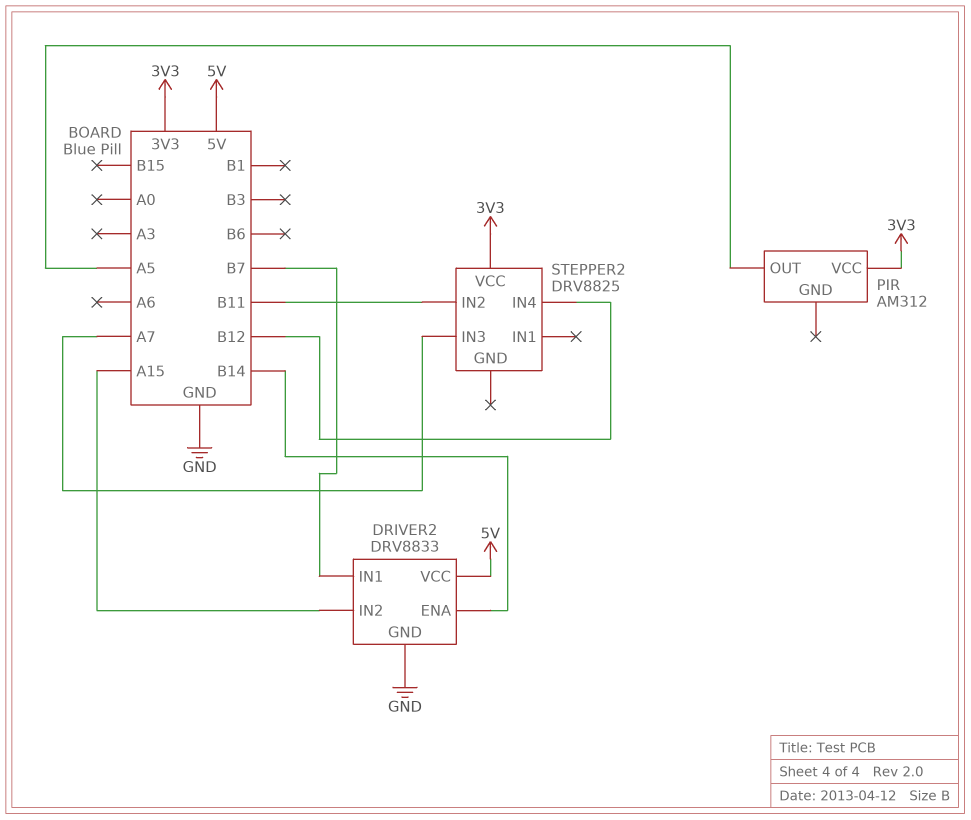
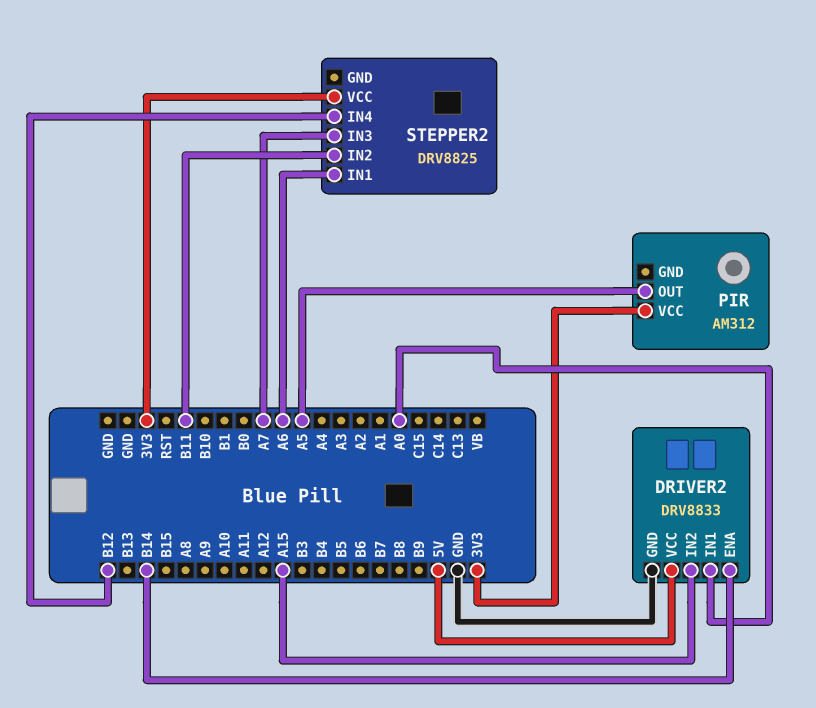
DRIVER2 pin IN1: B7 -> A0
STEPPER2 pin IN1: none -> A6

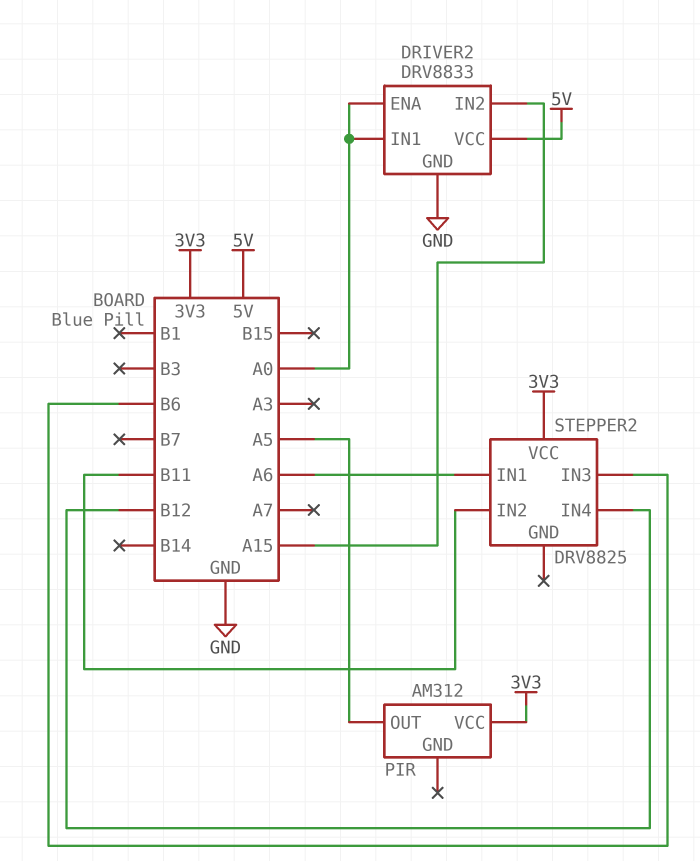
DRIVER2 pin ENA: B14 -> A0
STEPPER2 pin IN3: A7 -> B6

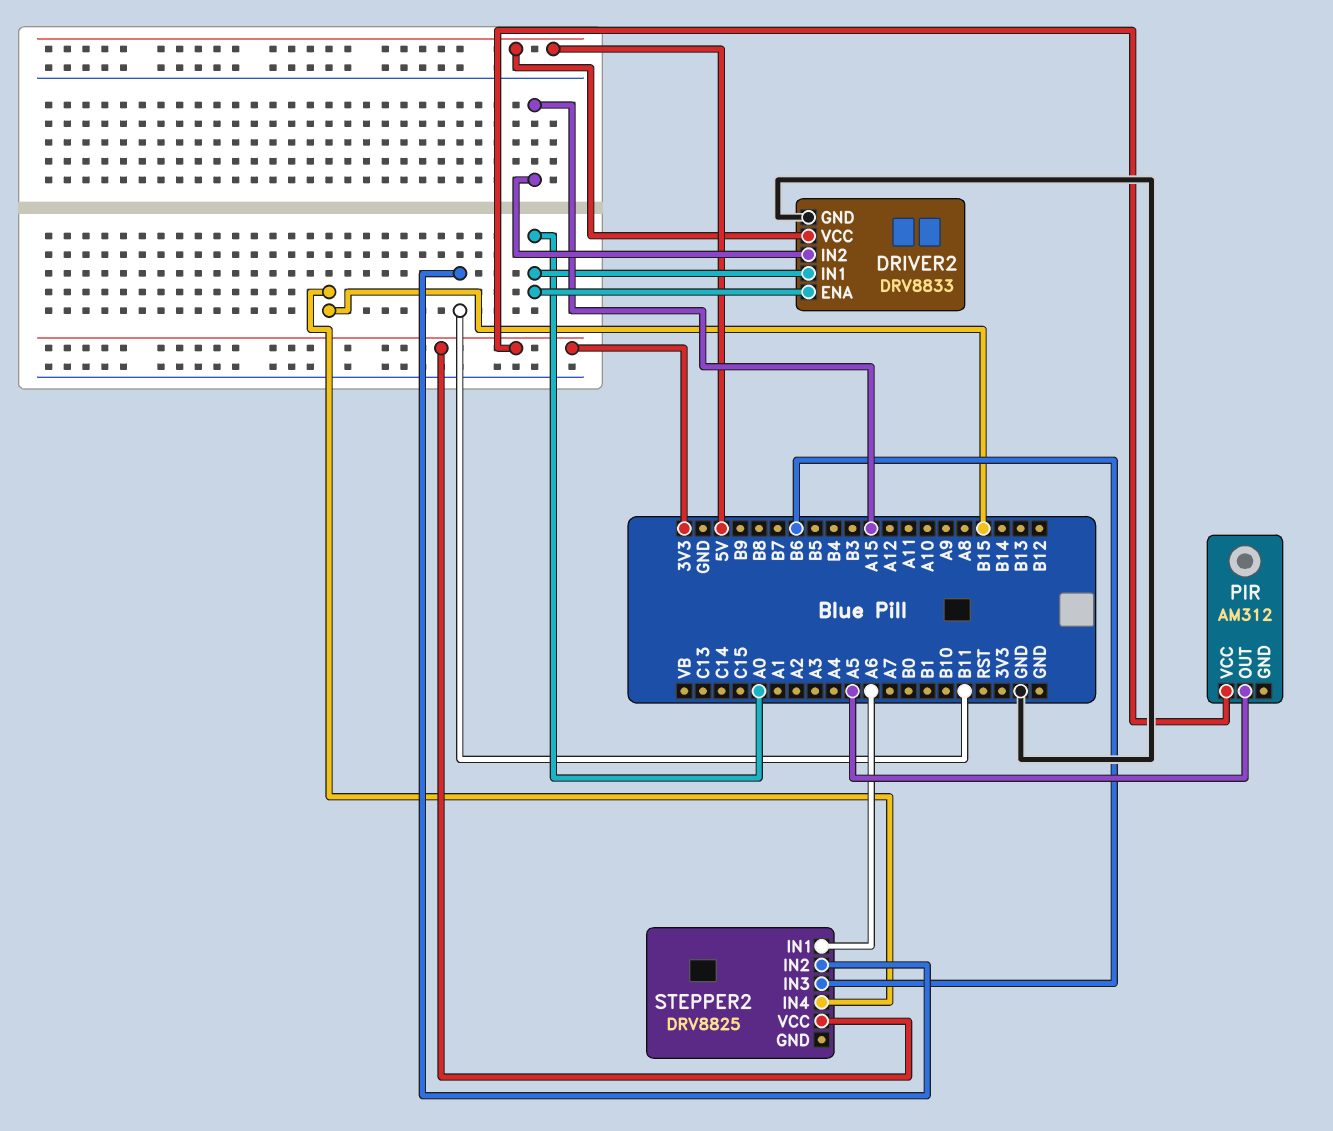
STEPPER2 pin IN4: B12 -> B15

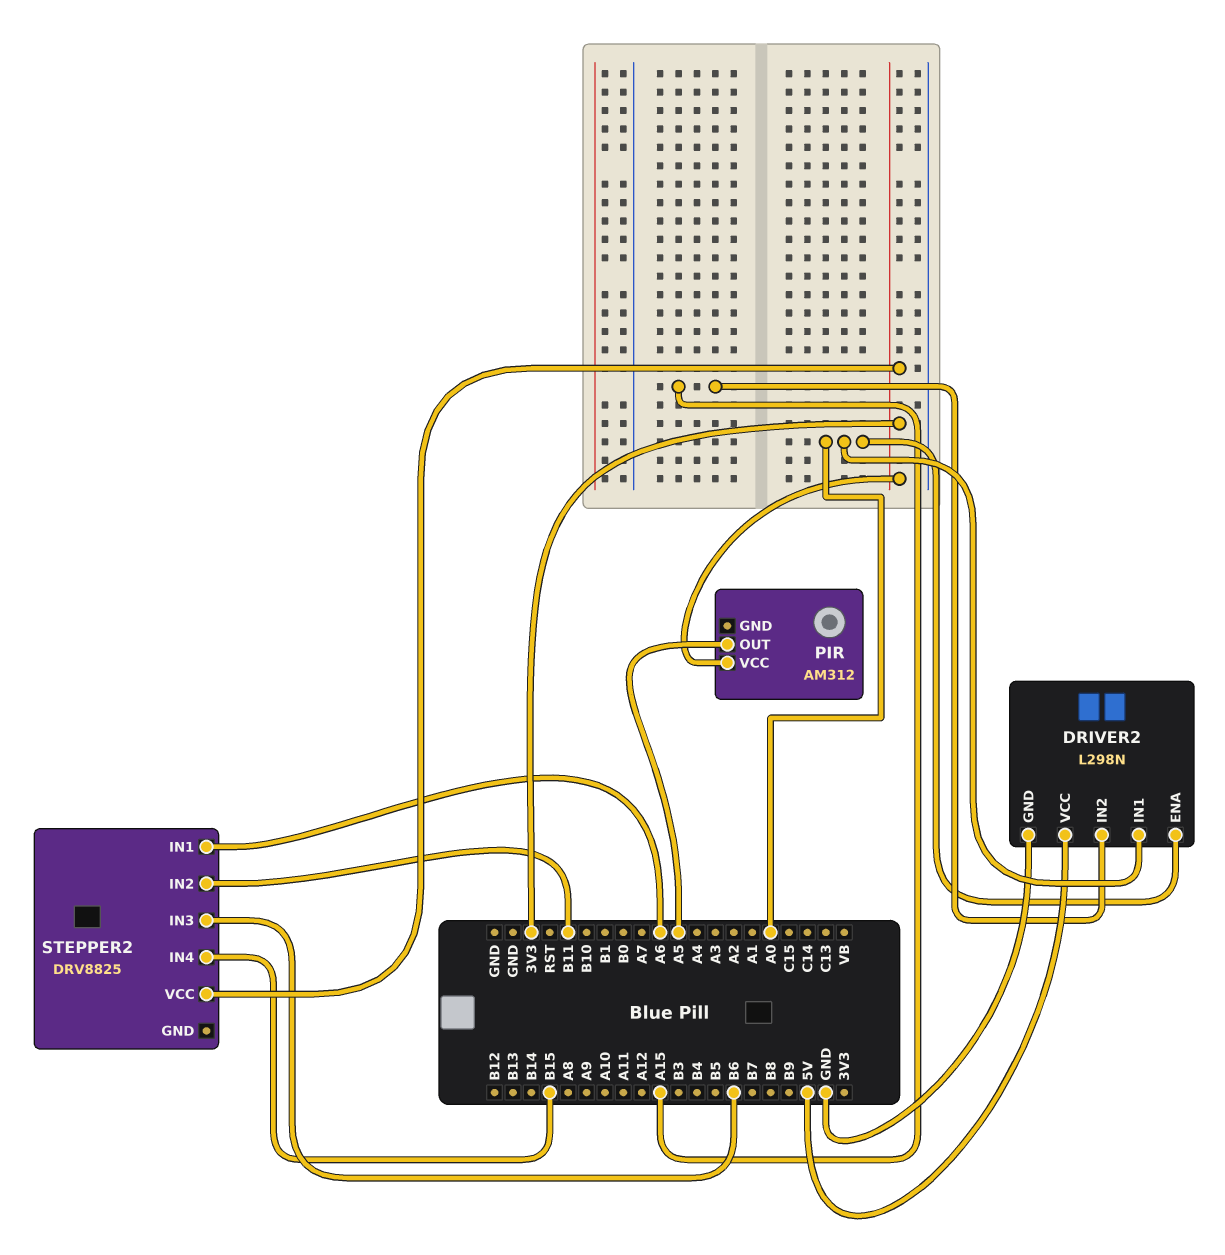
DRIVER2: DRV8833 -> L298N

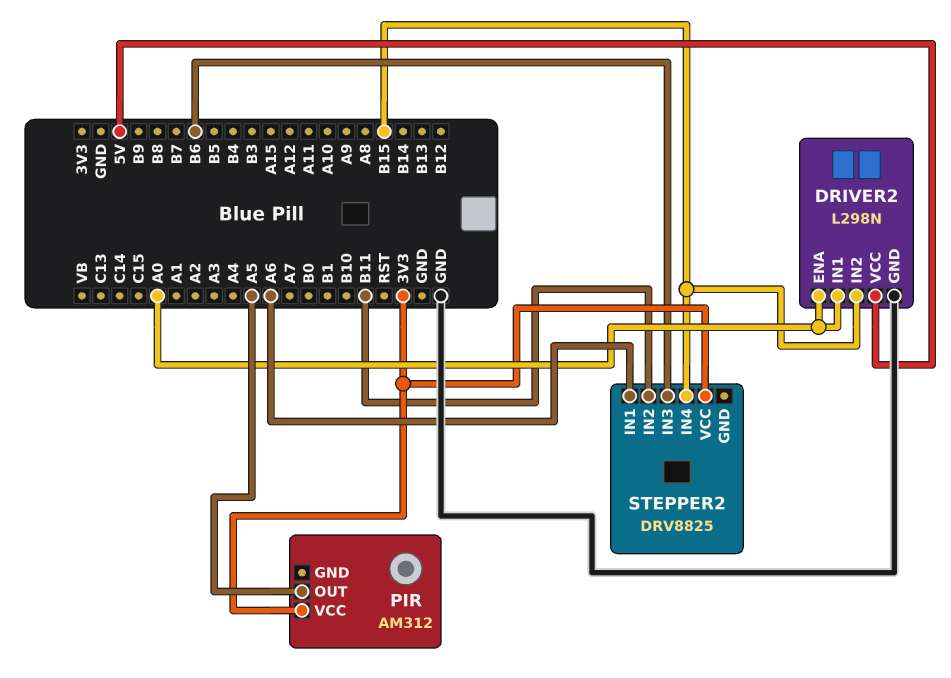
DRIVER2 pin IN2: A15 -> B15

